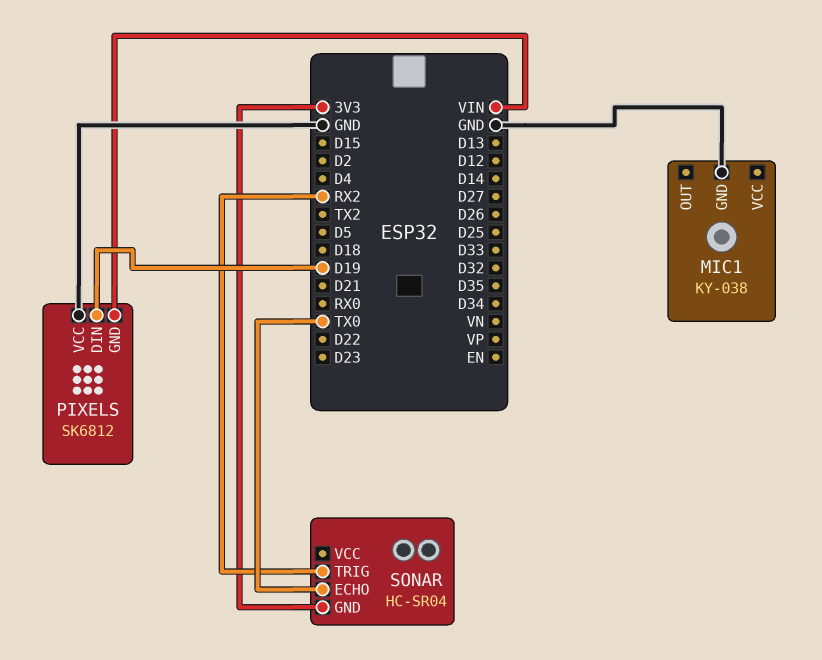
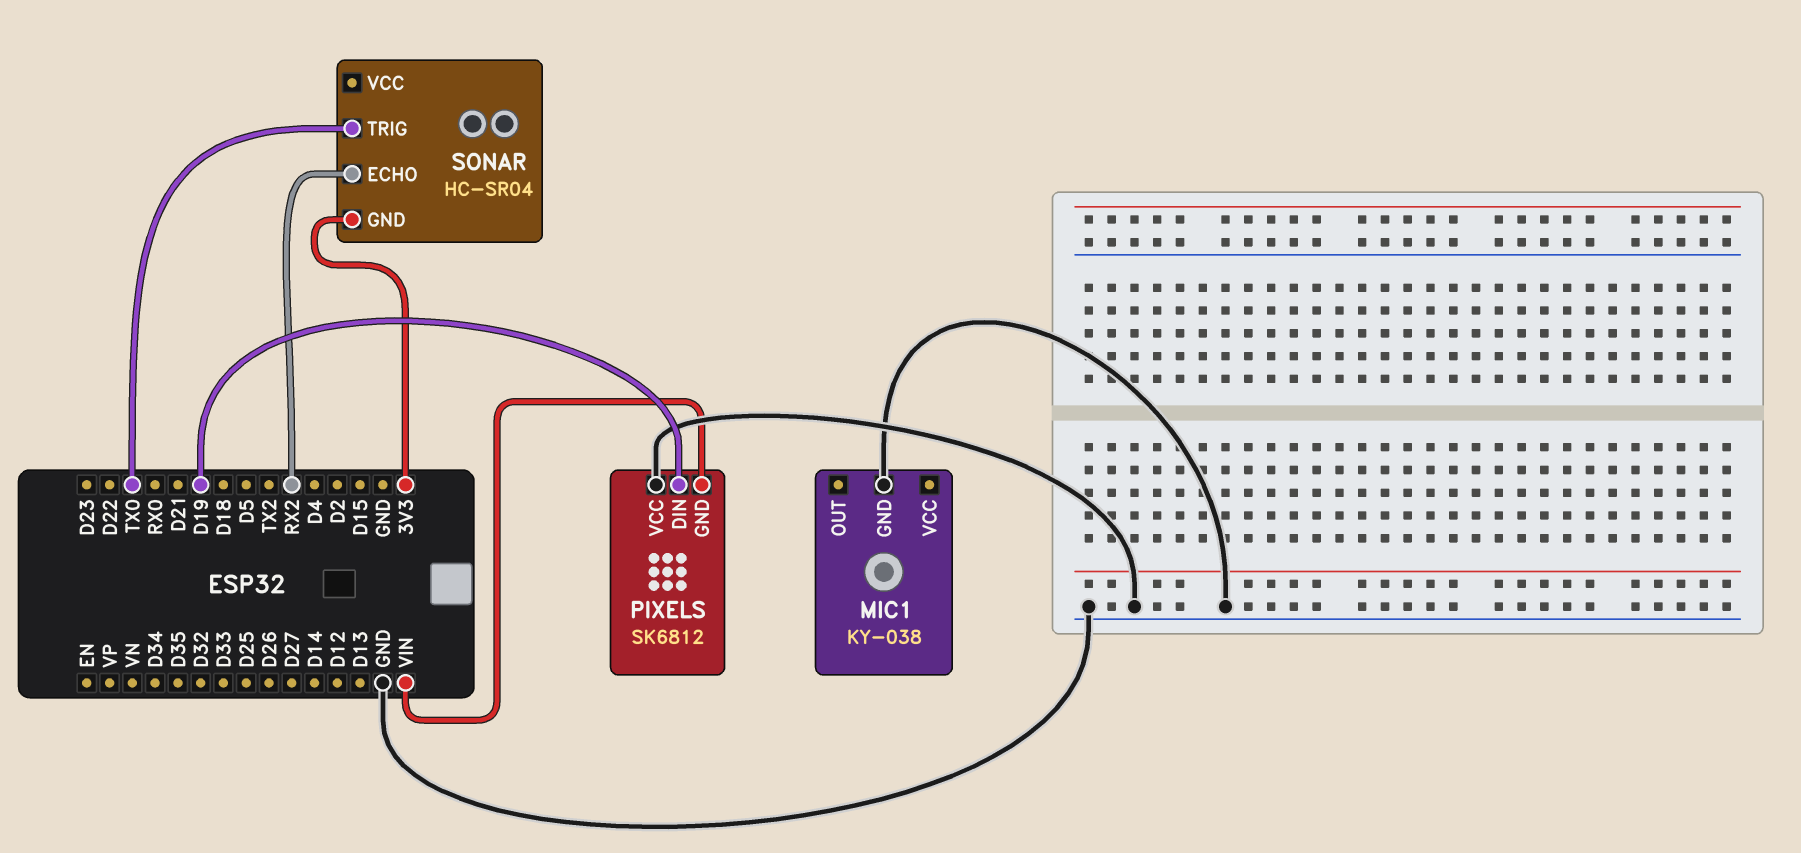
SONAR pin ECHO: TX0 -> RX2
SONAR pin TRIG: RX2 -> TX0

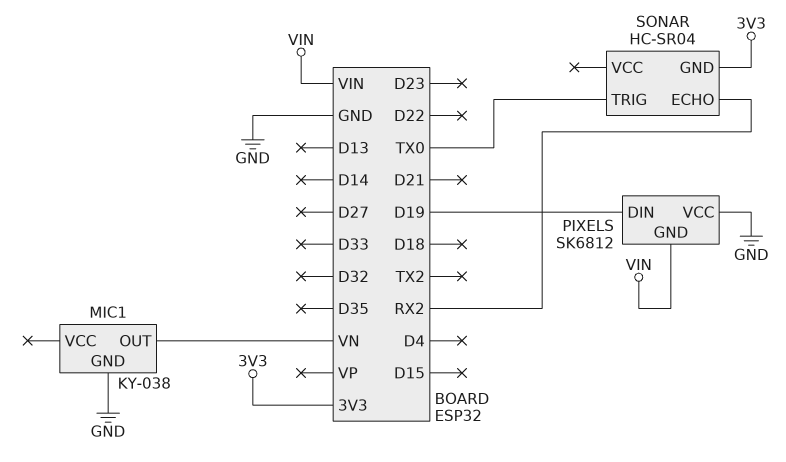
MIC1 pin OUT: none -> VN

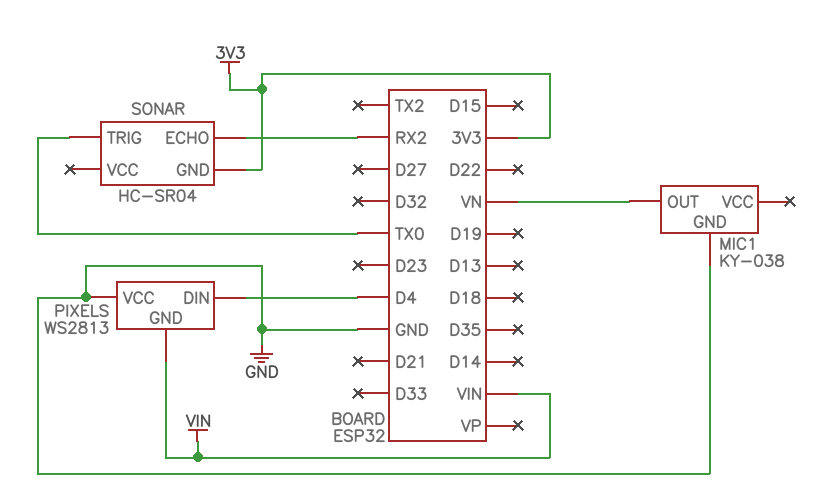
PIXELS: SK6812 -> WS2813
PIXELS pin DIN: D19 -> D4

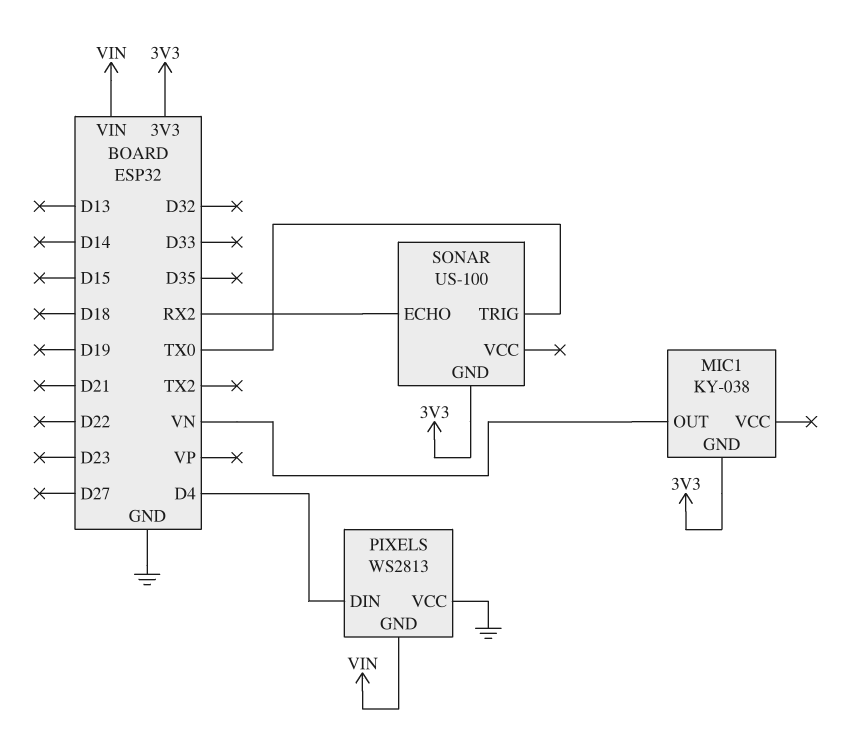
MIC1 pin GND: GND -> 3V3
SONAR: HC-SR04 -> US-100

